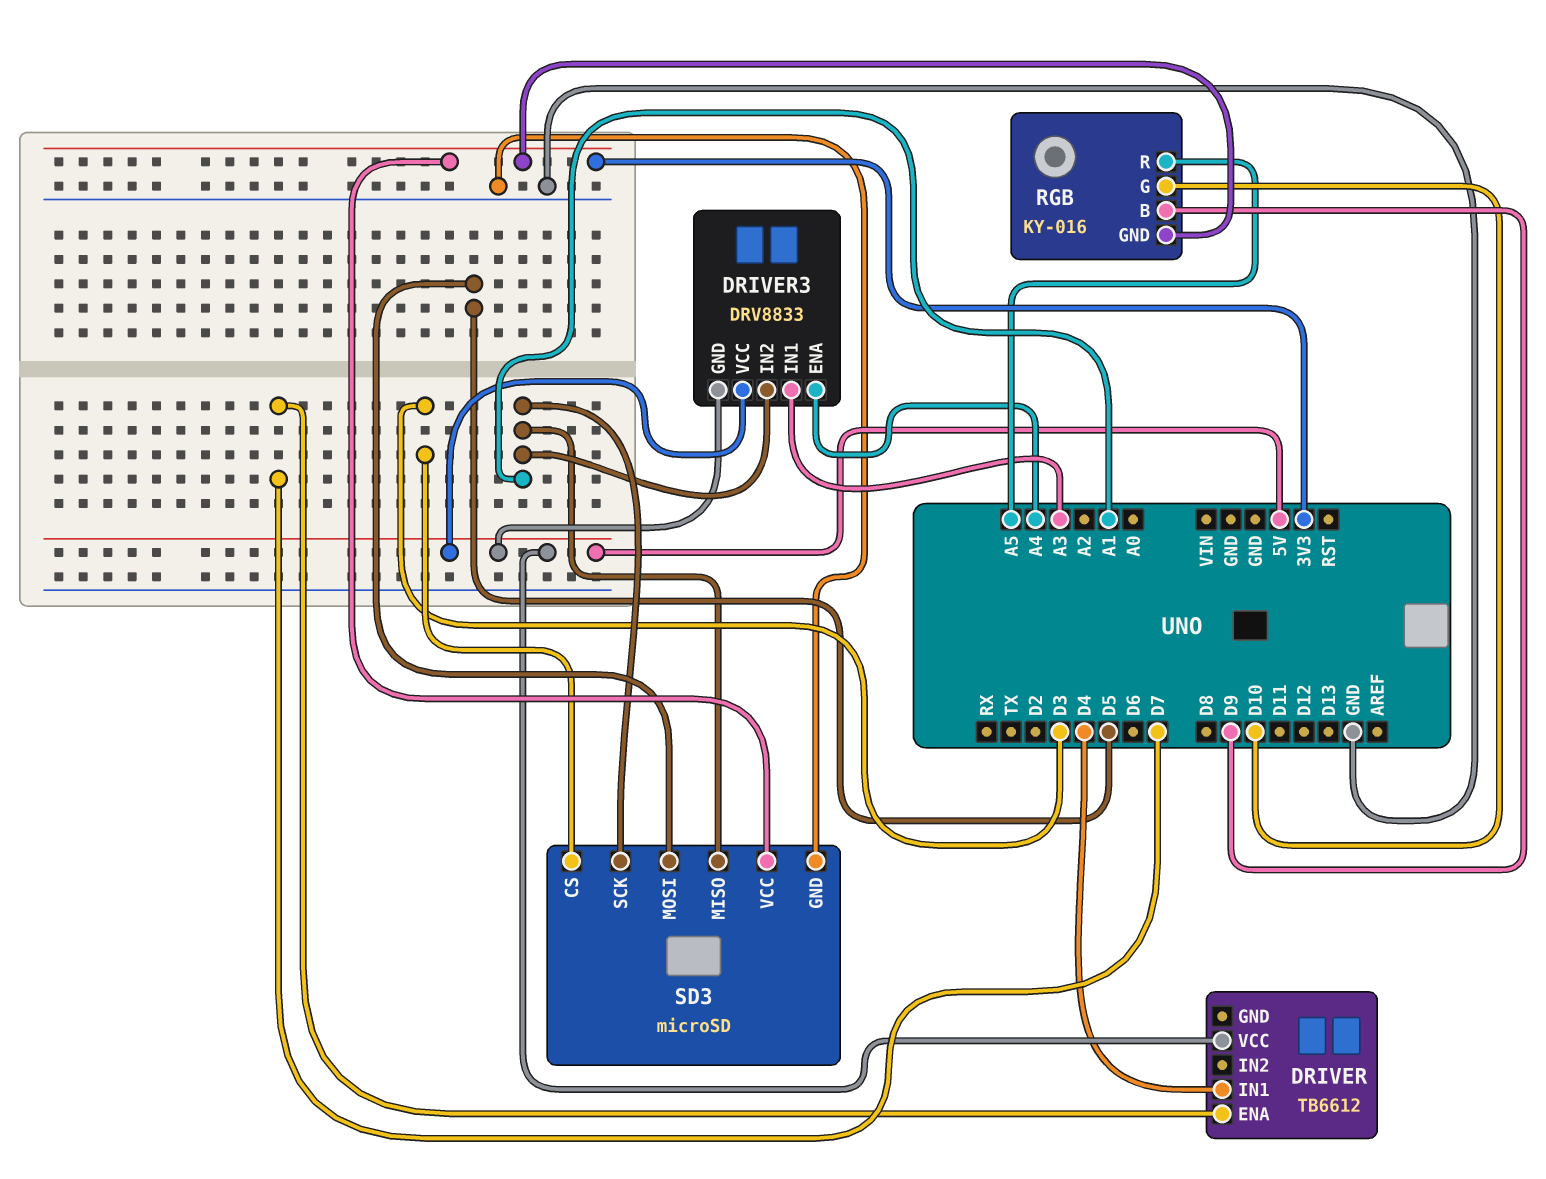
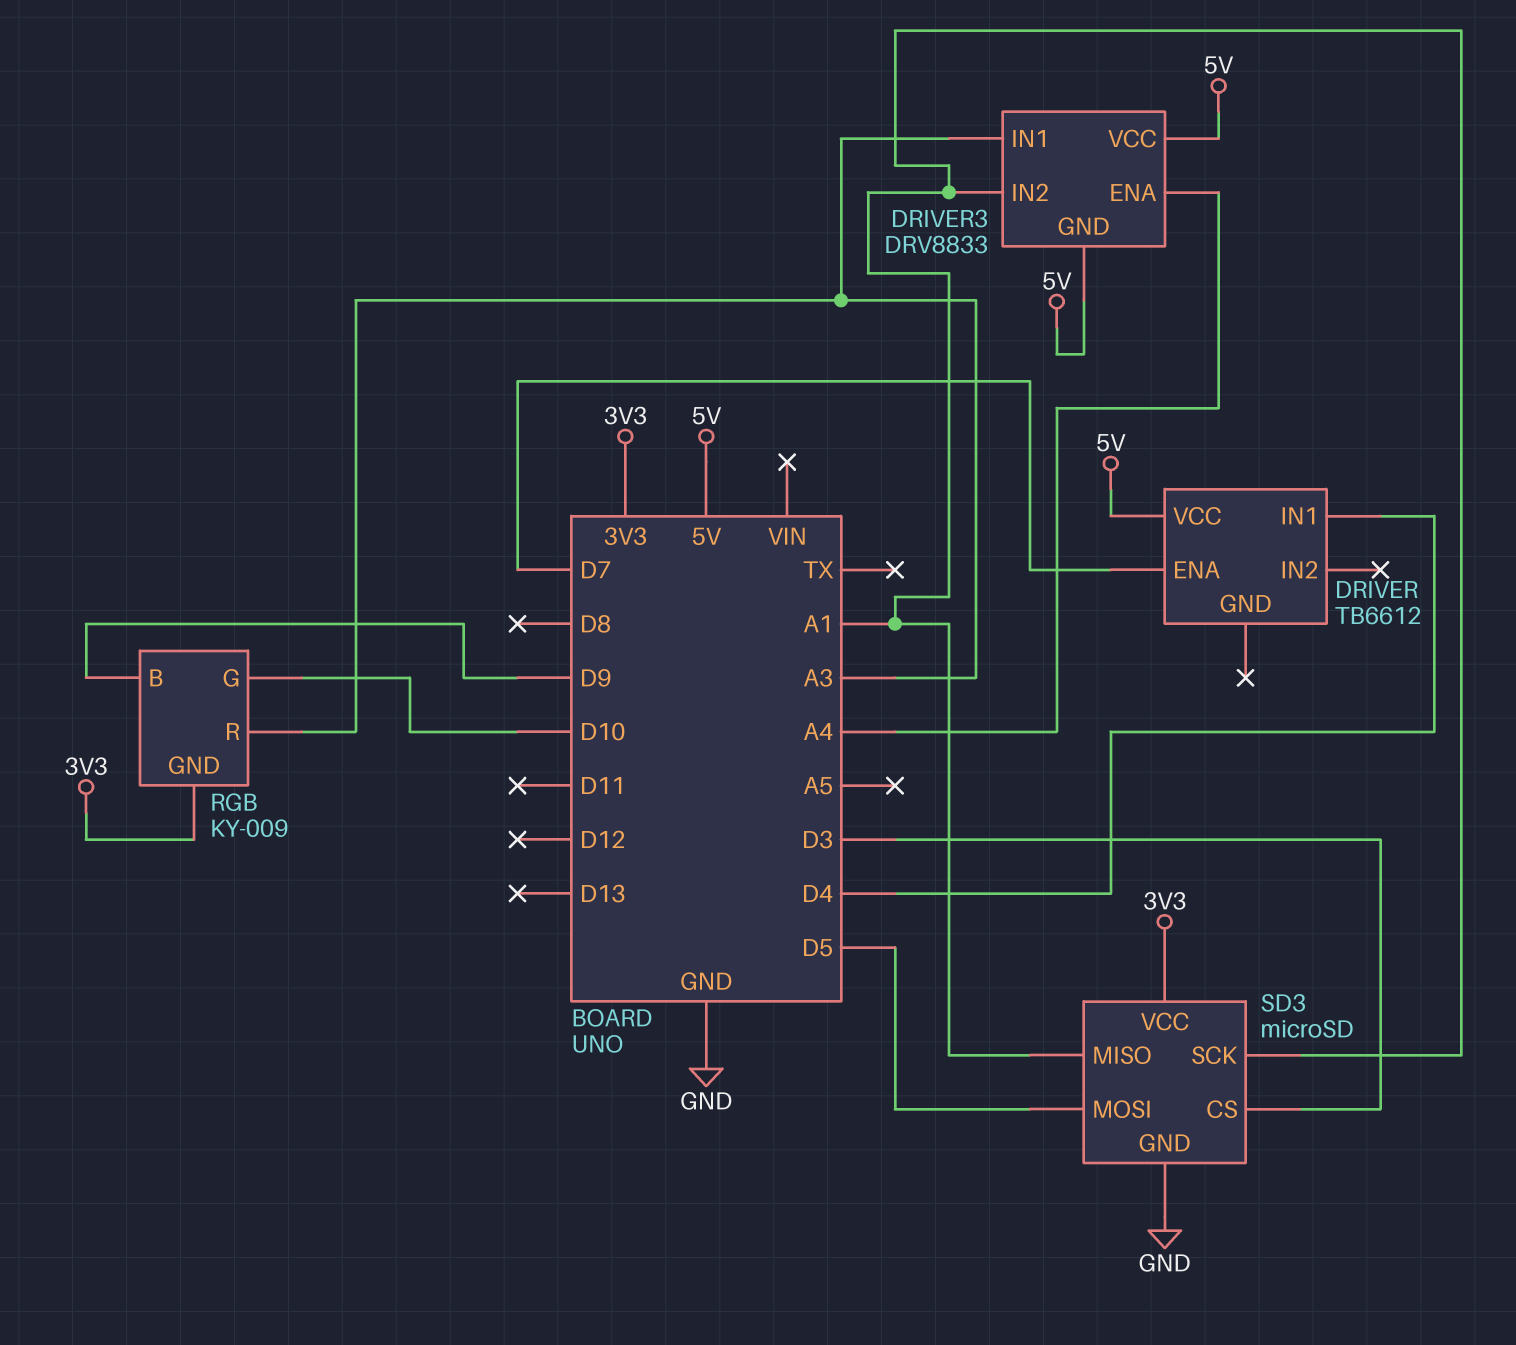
RGB: KY-016 -> KY-009
RGB pin R: A5 -> A3

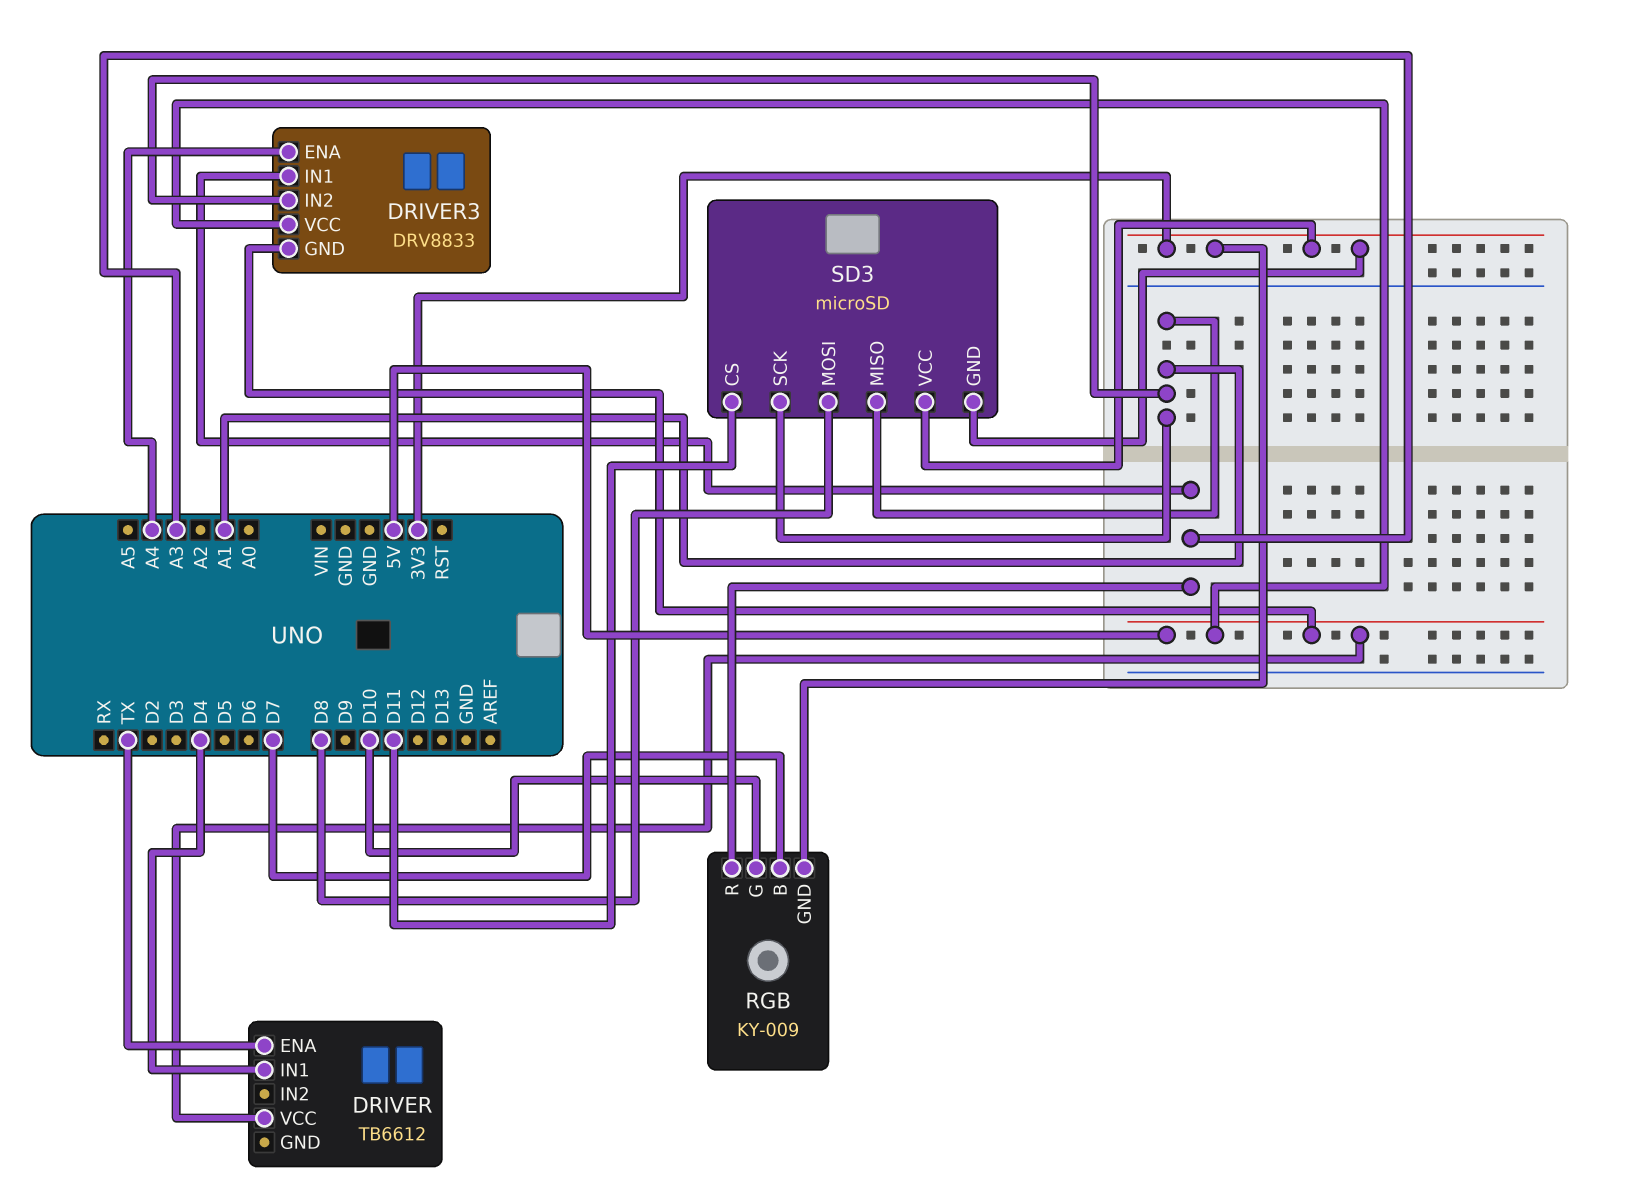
DRIVER pin ENA: D7 -> TX
RGB pin B: D9 -> D7
SD3 pin CS: D3 -> D11
SD3 pin GND: GND -> 3V3
SD3 pin MOSI: D5 -> D8

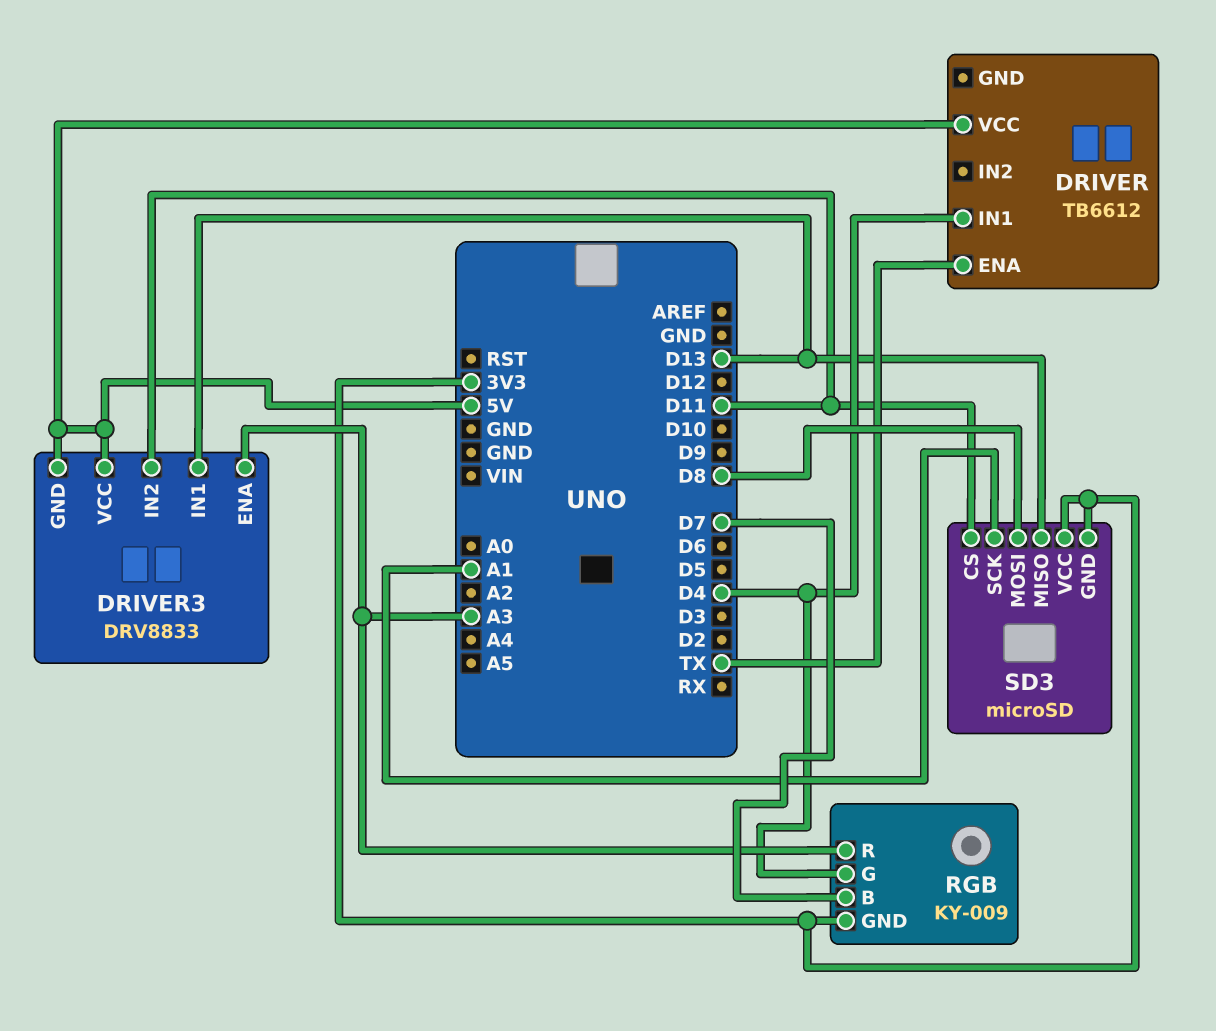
DRIVER3 pin ENA: A4 -> A3
DRIVER3 pin IN1: A3 -> D13
DRIVER3 pin IN2: A1 -> D11
RGB pin G: D10 -> D4
SD3 pin MISO: A1 -> D13

